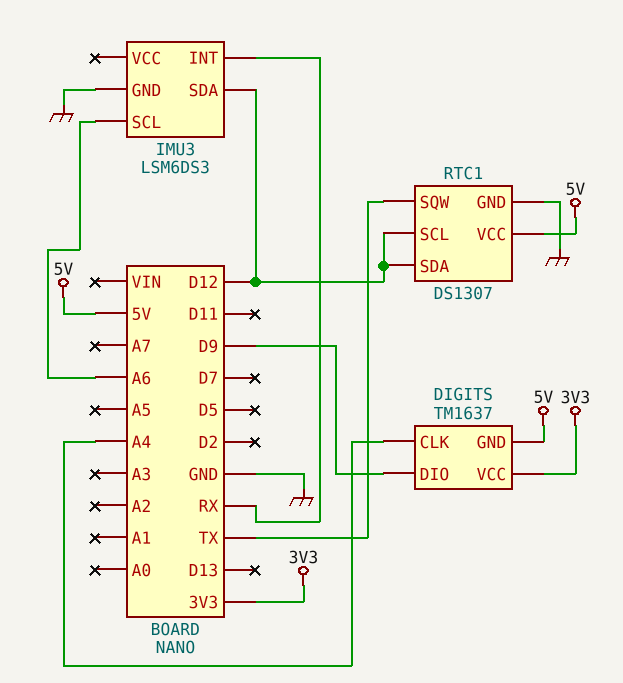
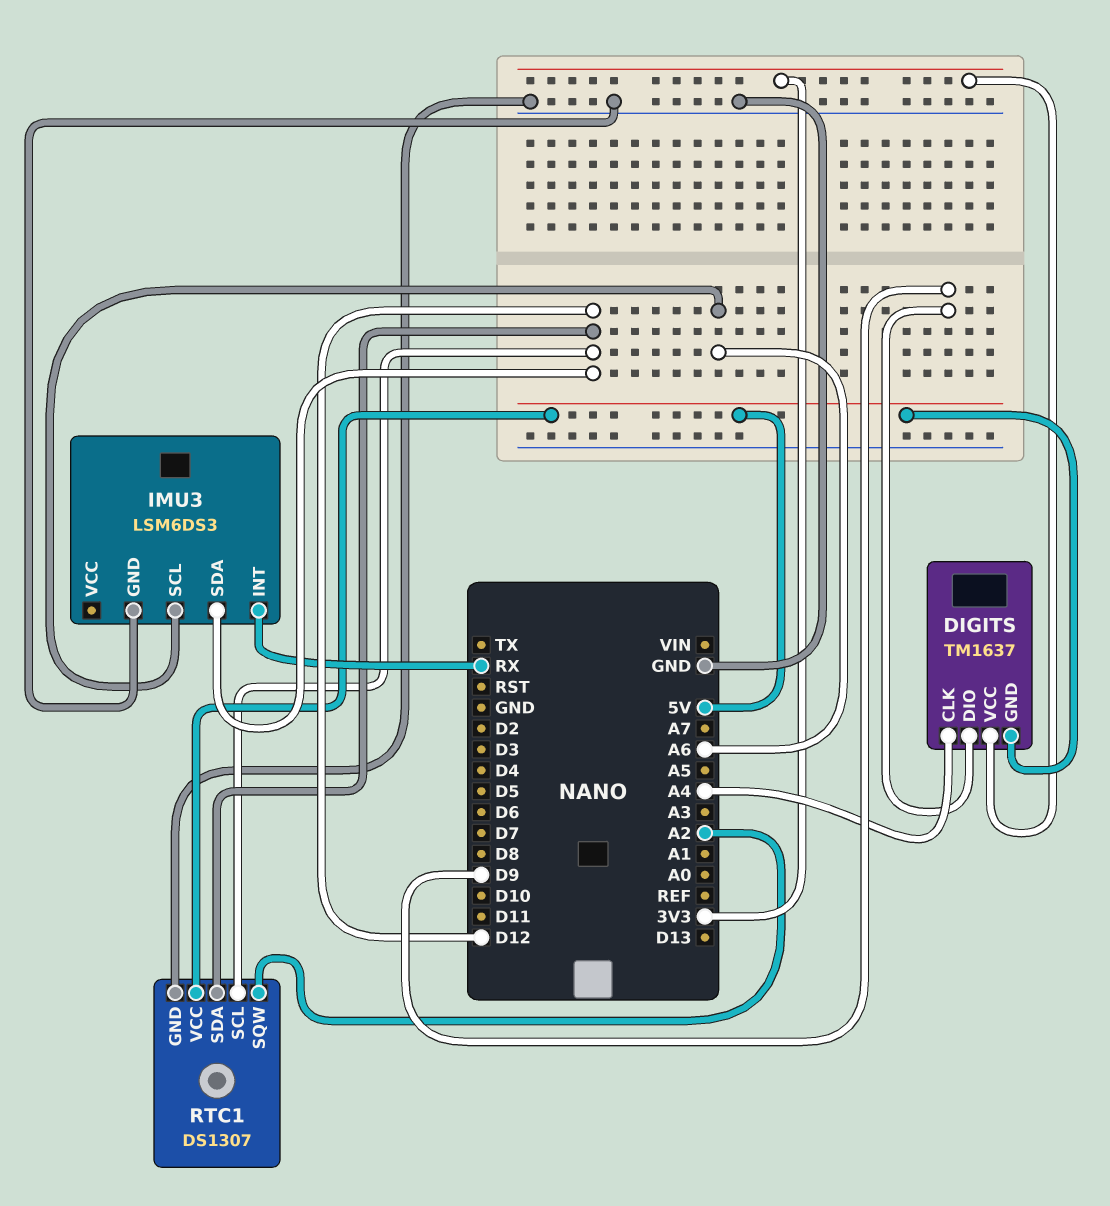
RTC1 pin SQW: TX -> A2

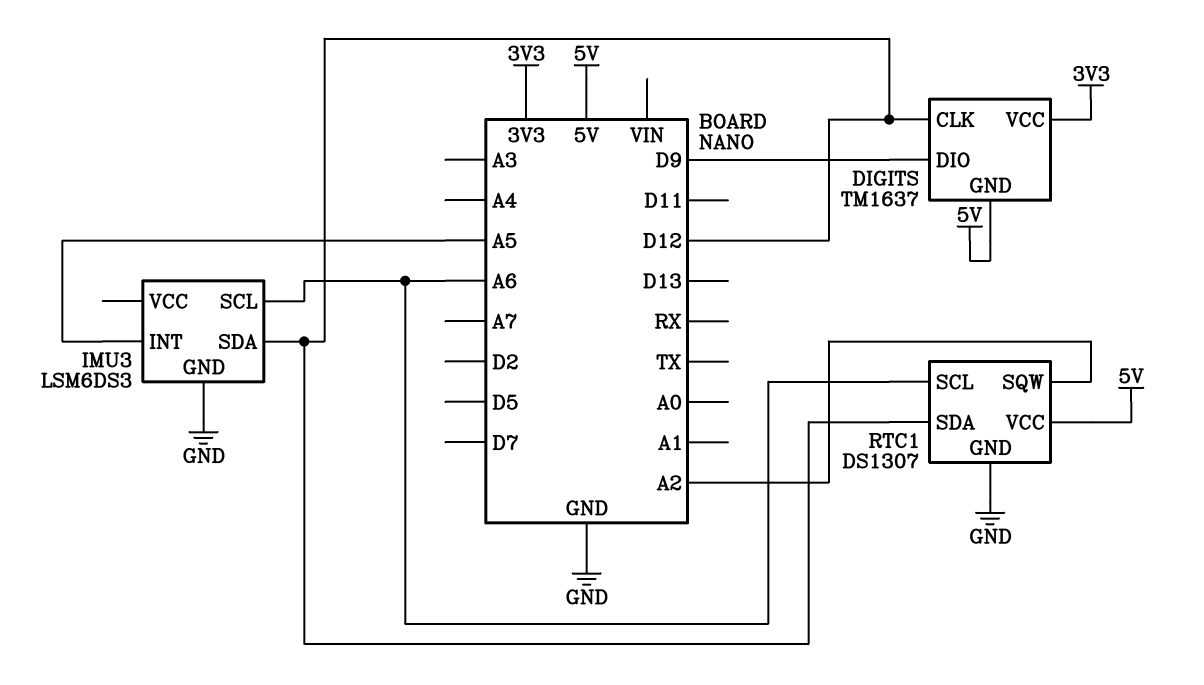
DIGITS pin CLK: A4 -> D12
IMU3 pin INT: RX -> A5
RTC1 pin SCL: D12 -> A6

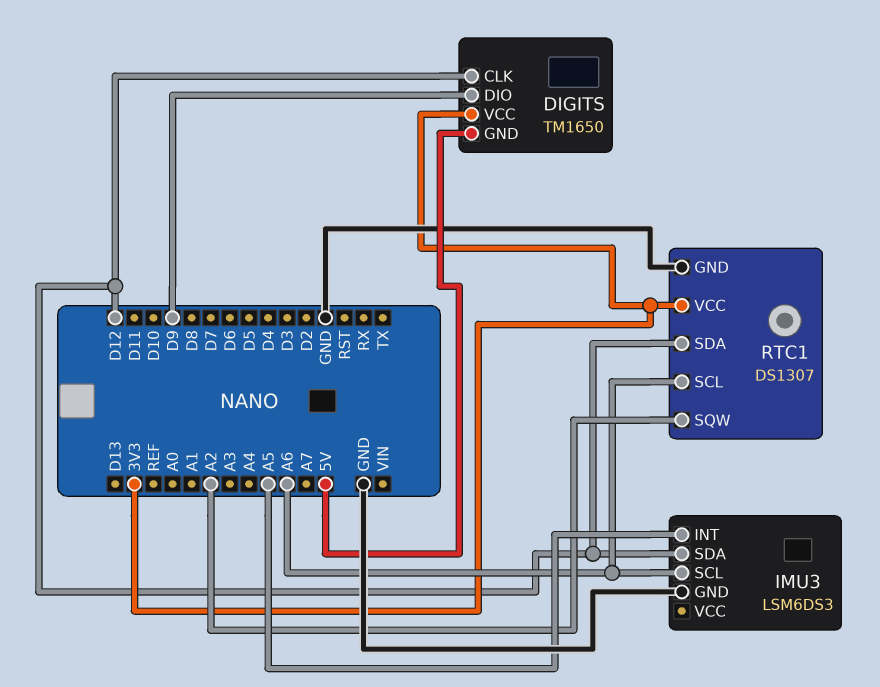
DIGITS: TM1637 -> TM1650
RTC1 pin VCC: 5V -> 3V3

